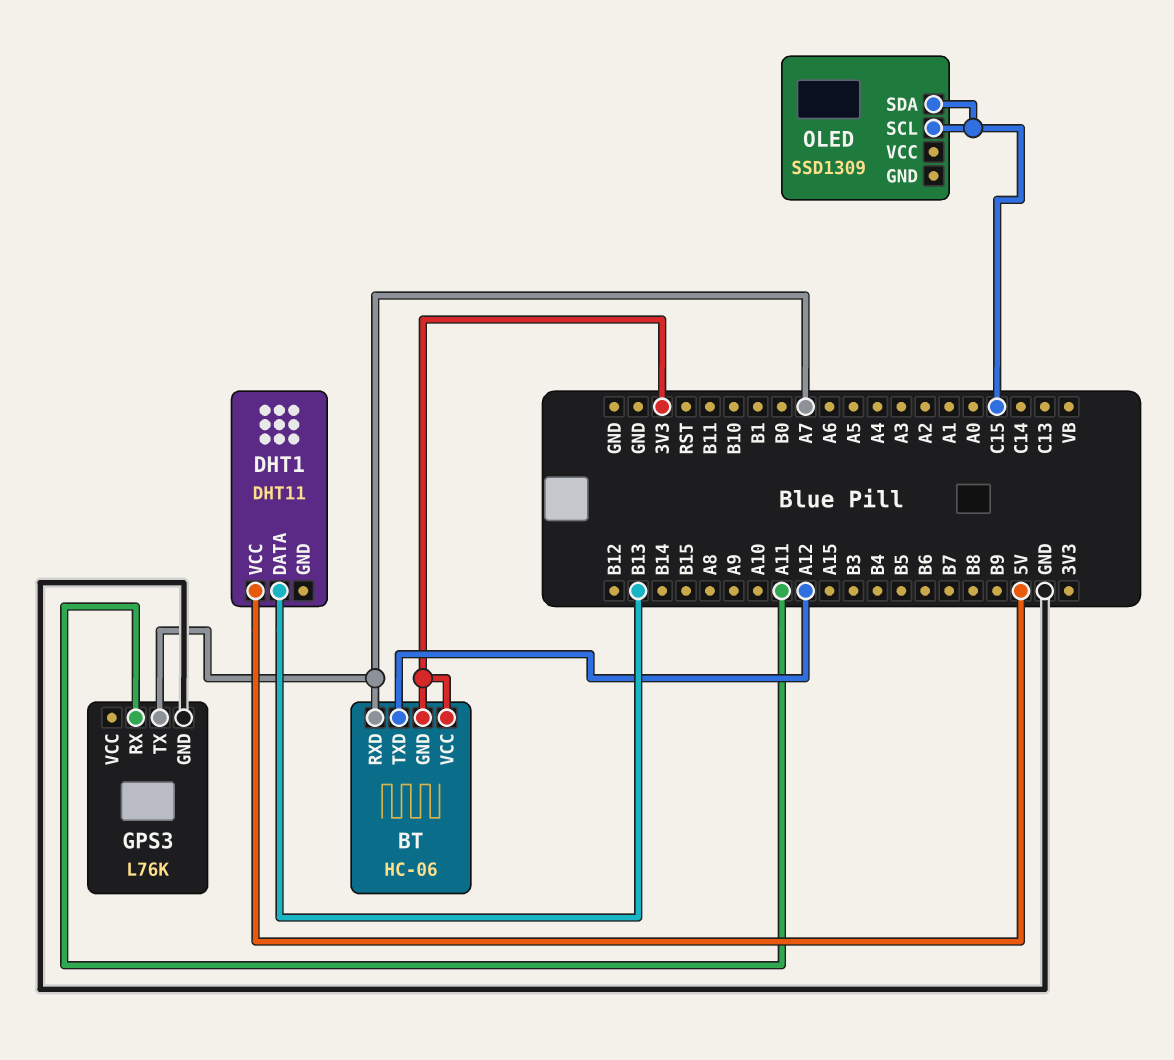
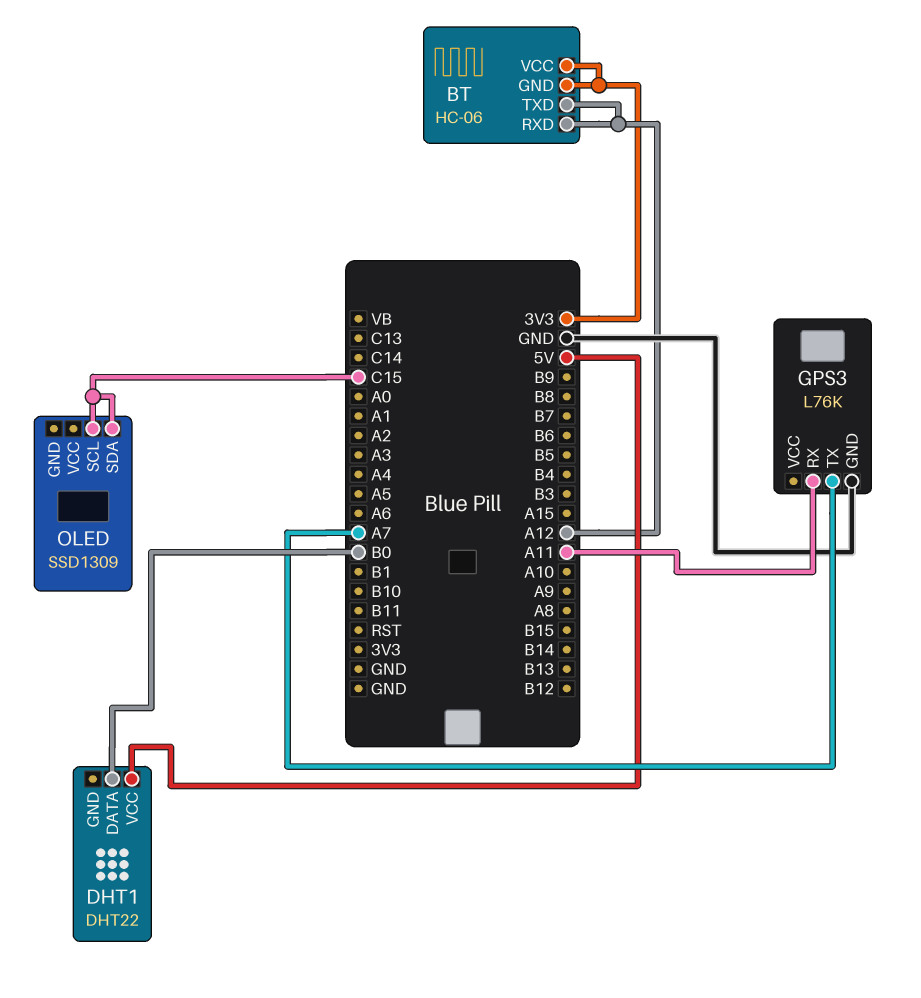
BT pin RXD: A7 -> A12
DHT1: DHT11 -> DHT22
DHT1 pin DATA: B13 -> B0

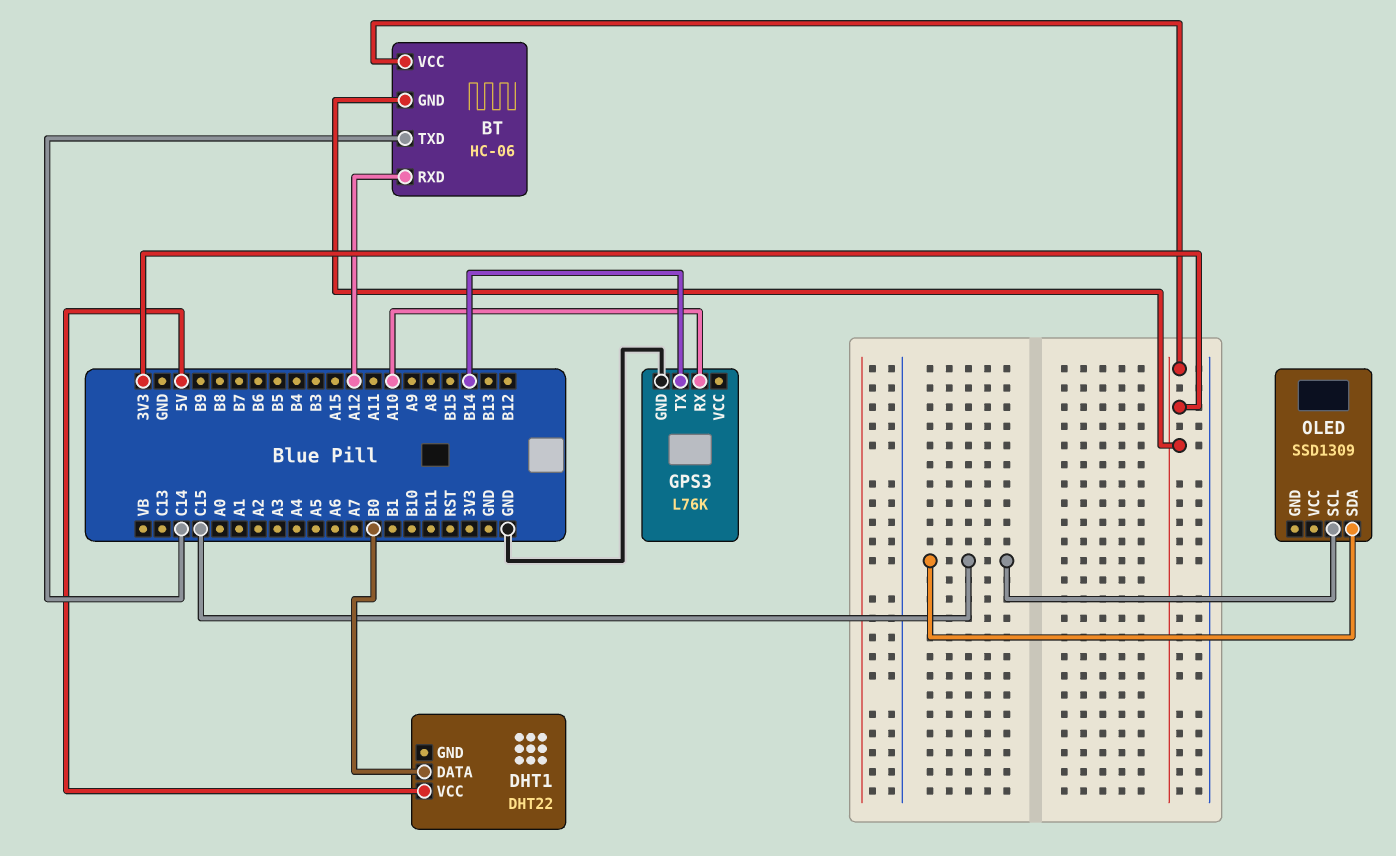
BT pin TXD: A12 -> C14
GPS3 pin RX: A11 -> A10
GPS3 pin TX: A7 -> B14

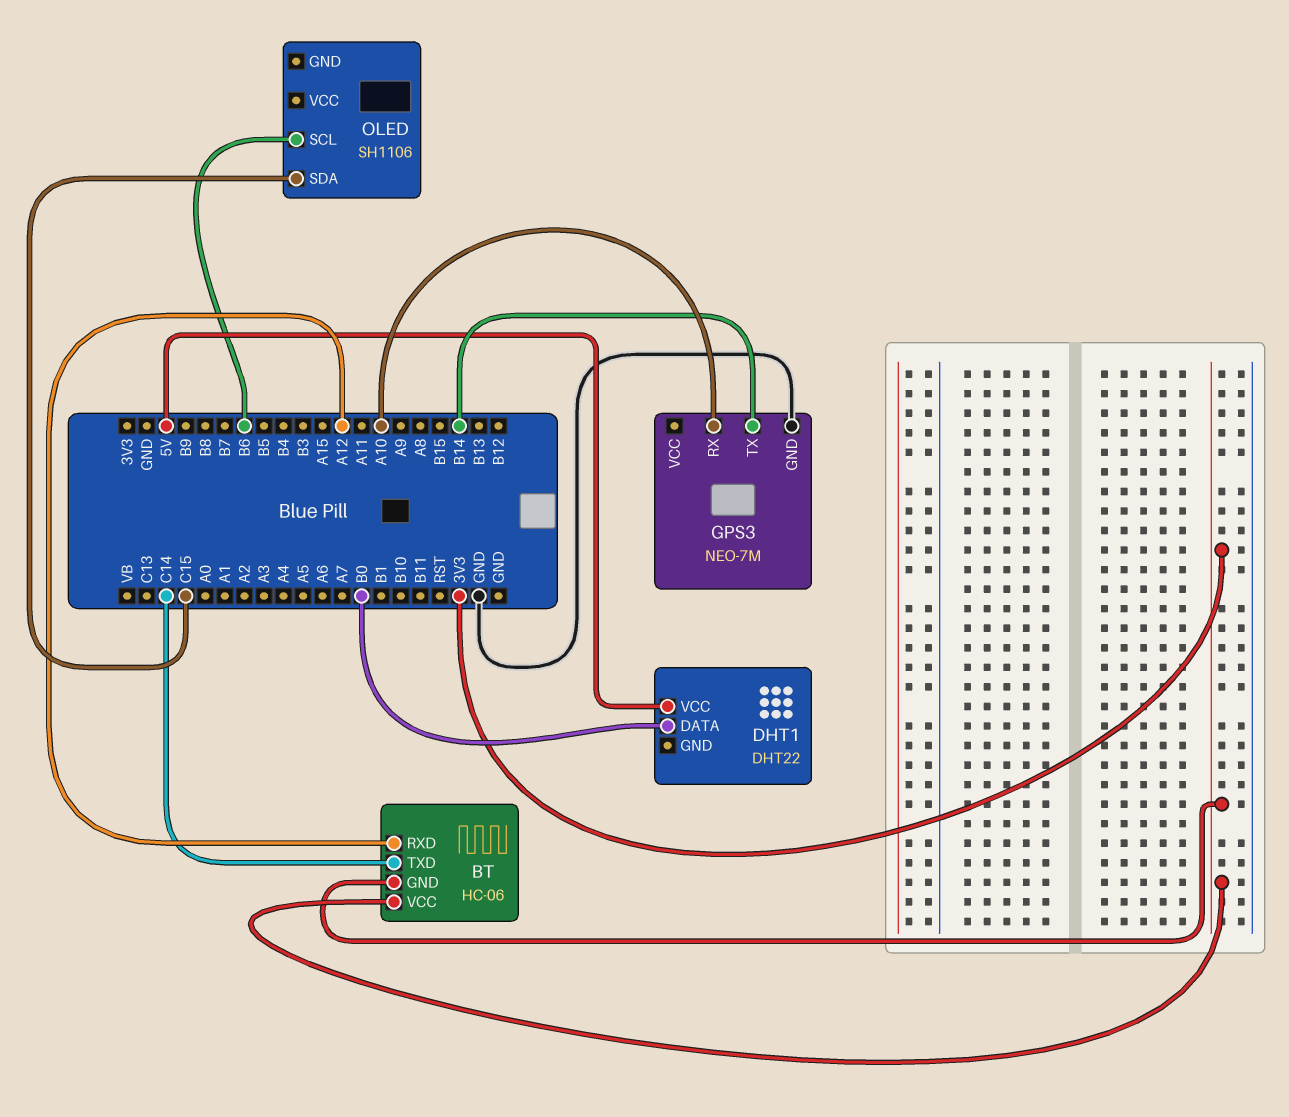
GPS3: L76K -> NEO-7M
OLED: SSD1309 -> SH1106
OLED pin SCL: C15 -> B6

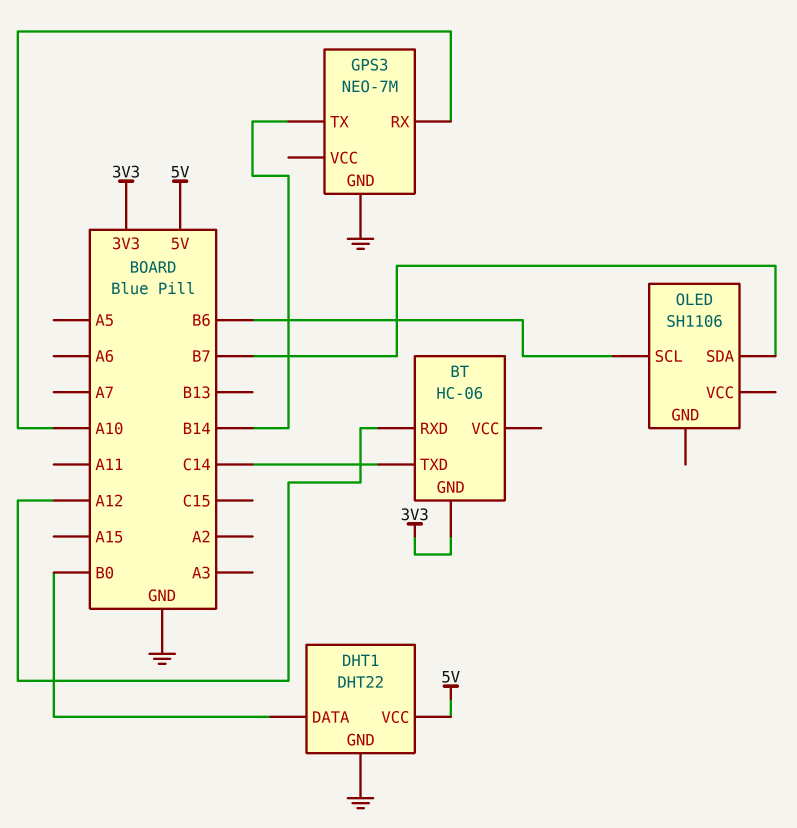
BT pin VCC: 3V3 -> none
DHT1 pin GND: none -> GND
OLED pin SDA: C15 -> B7

